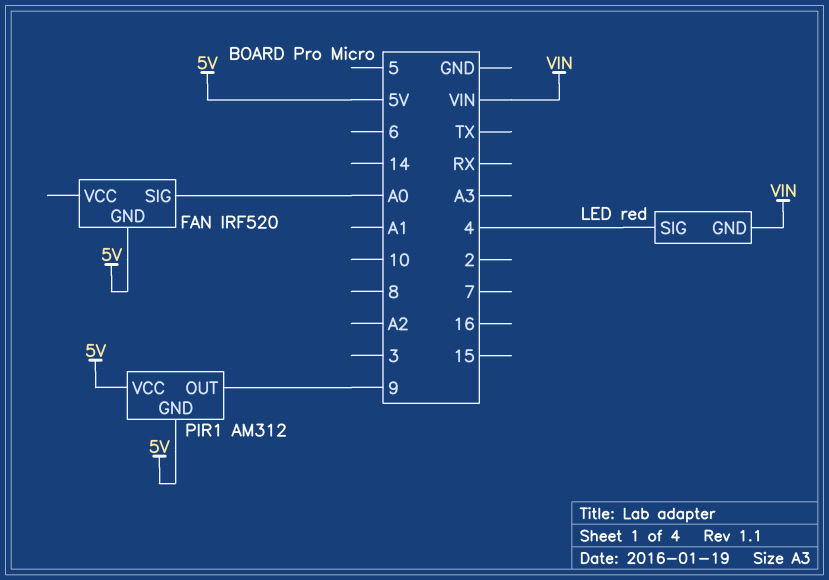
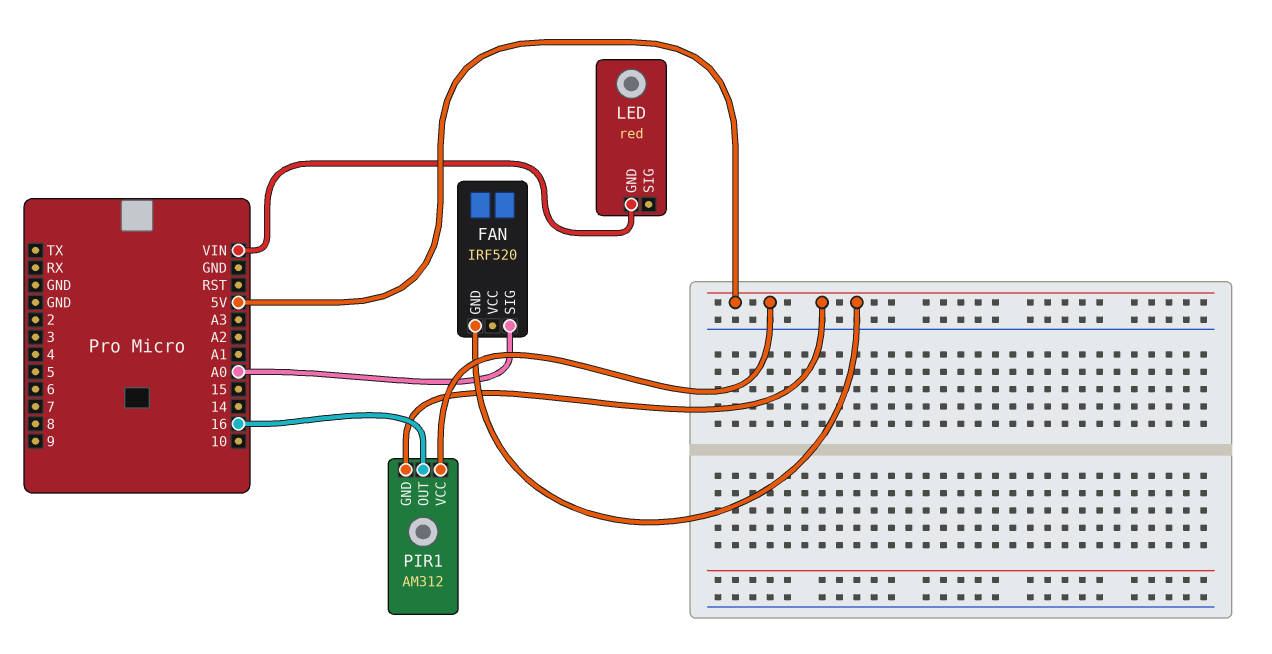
LED pin SIG: 4 -> none
PIR1 pin OUT: 9 -> 16

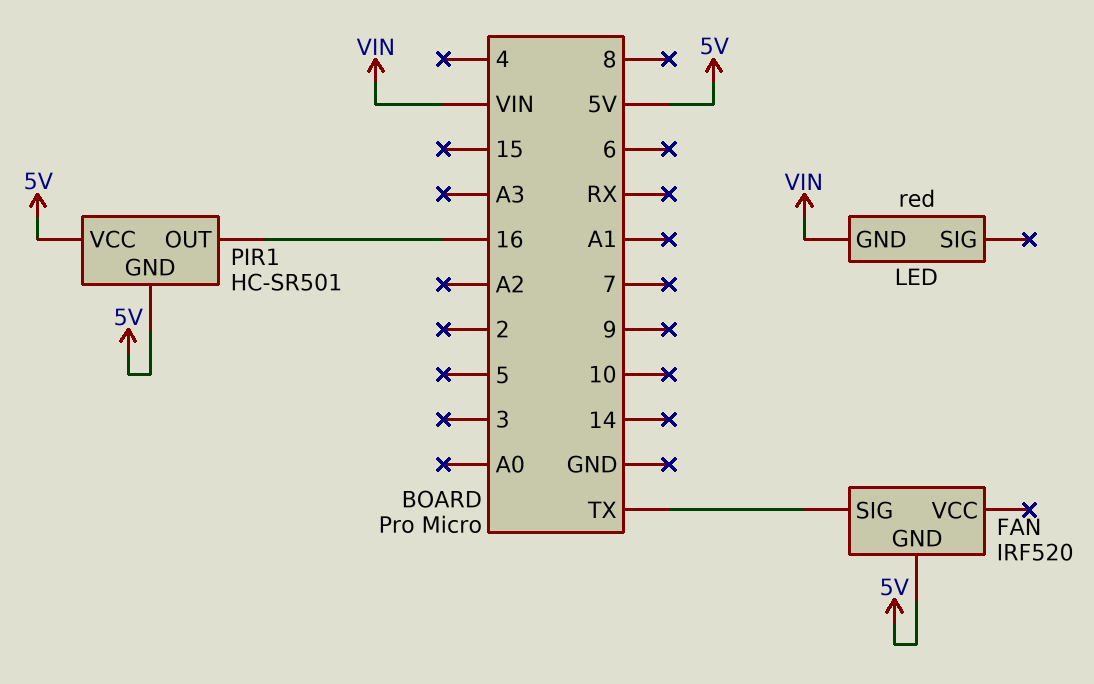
FAN pin SIG: A0 -> TX
PIR1: AM312 -> HC-SR501

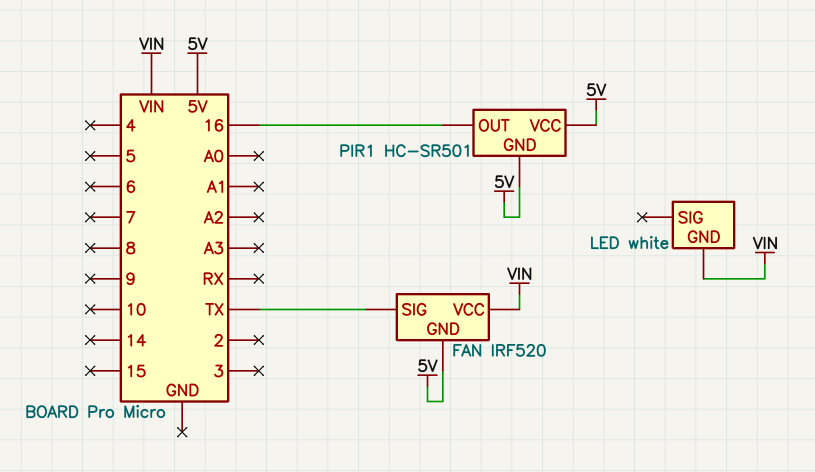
FAN pin VCC: none -> VIN
LED: red -> white

